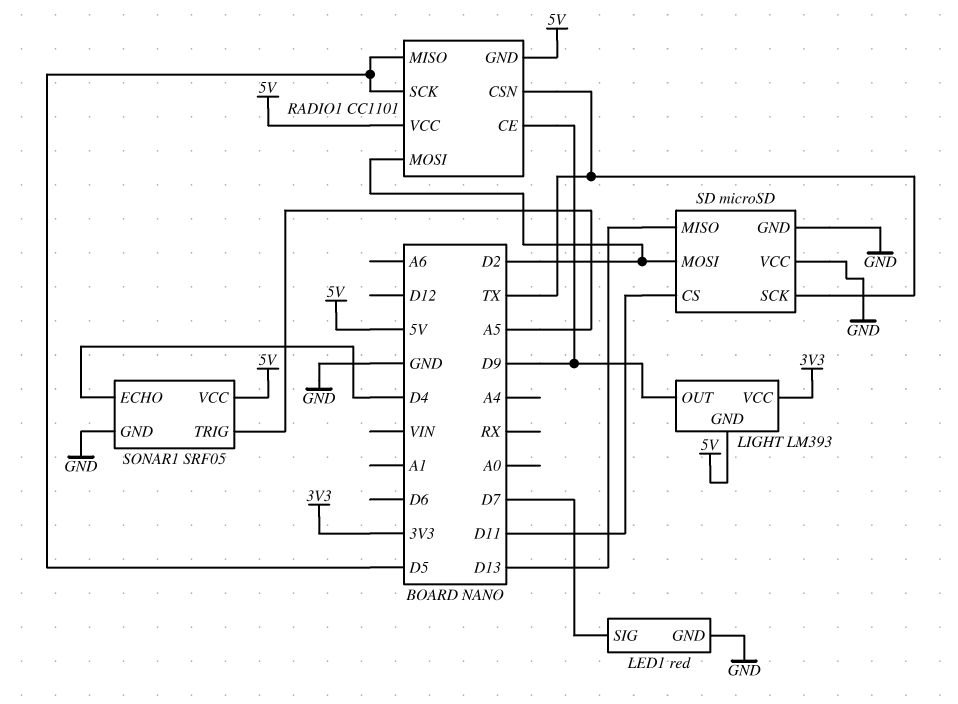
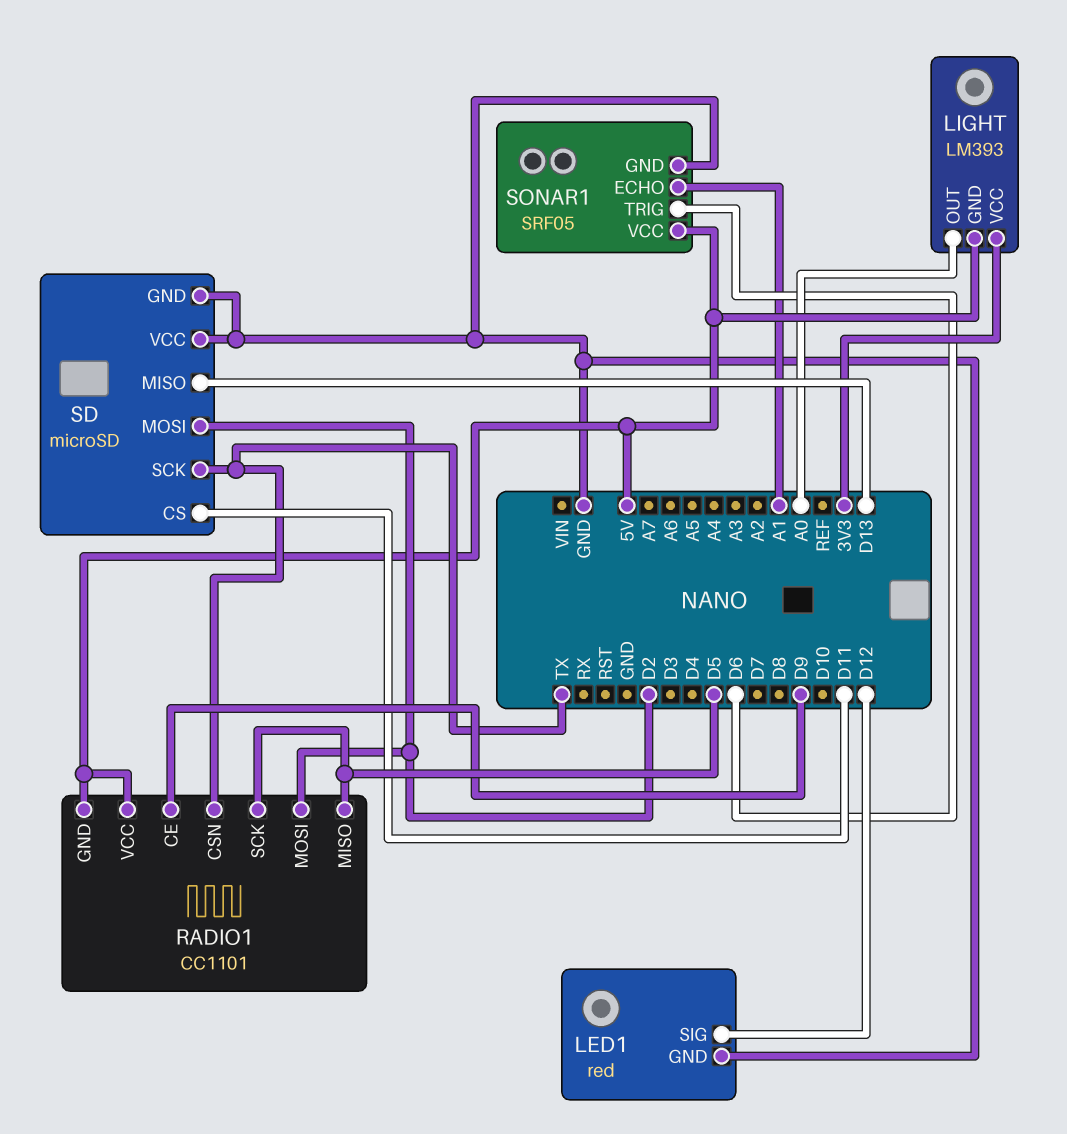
LED1 pin SIG: D7 -> D12
LIGHT pin OUT: D9 -> A0
SONAR1 pin ECHO: D4 -> A1
SONAR1 pin TRIG: A5 -> D6

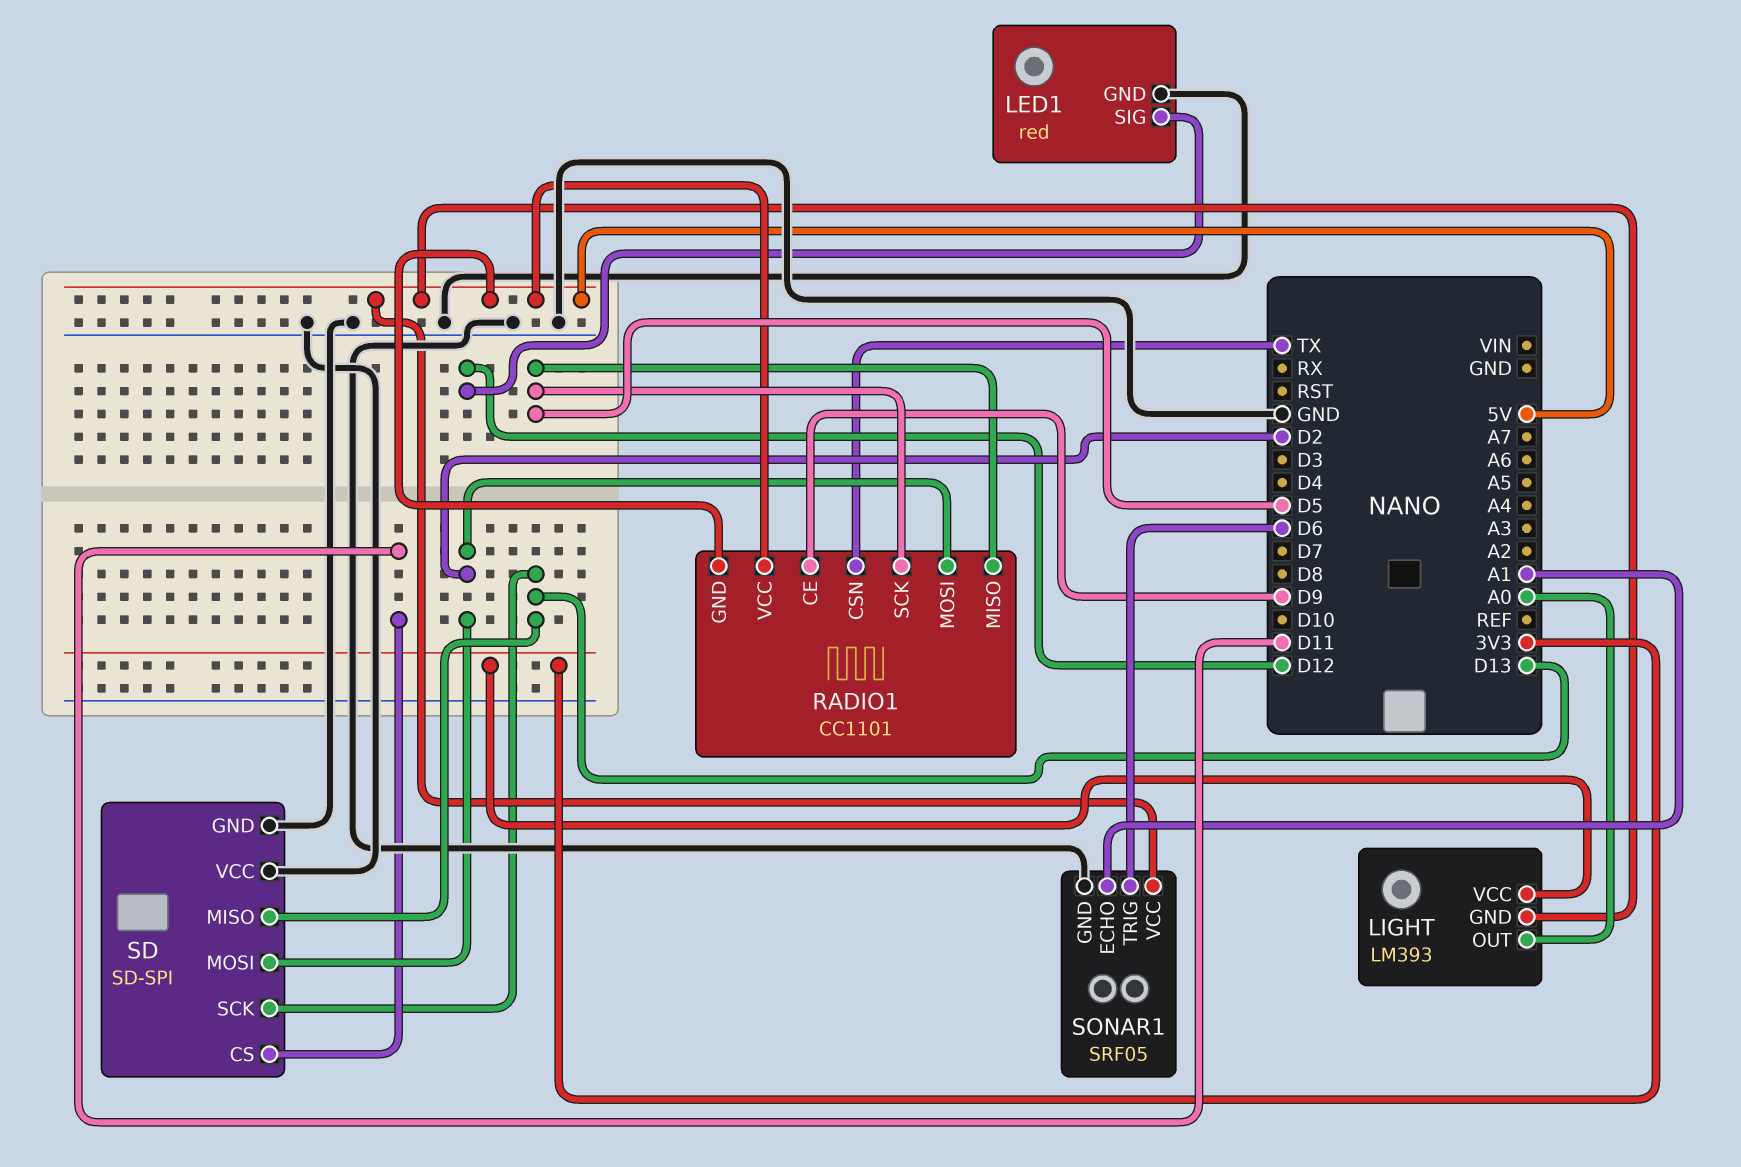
SD: microSD -> SD-SPI
SD pin SCK: TX -> D13

